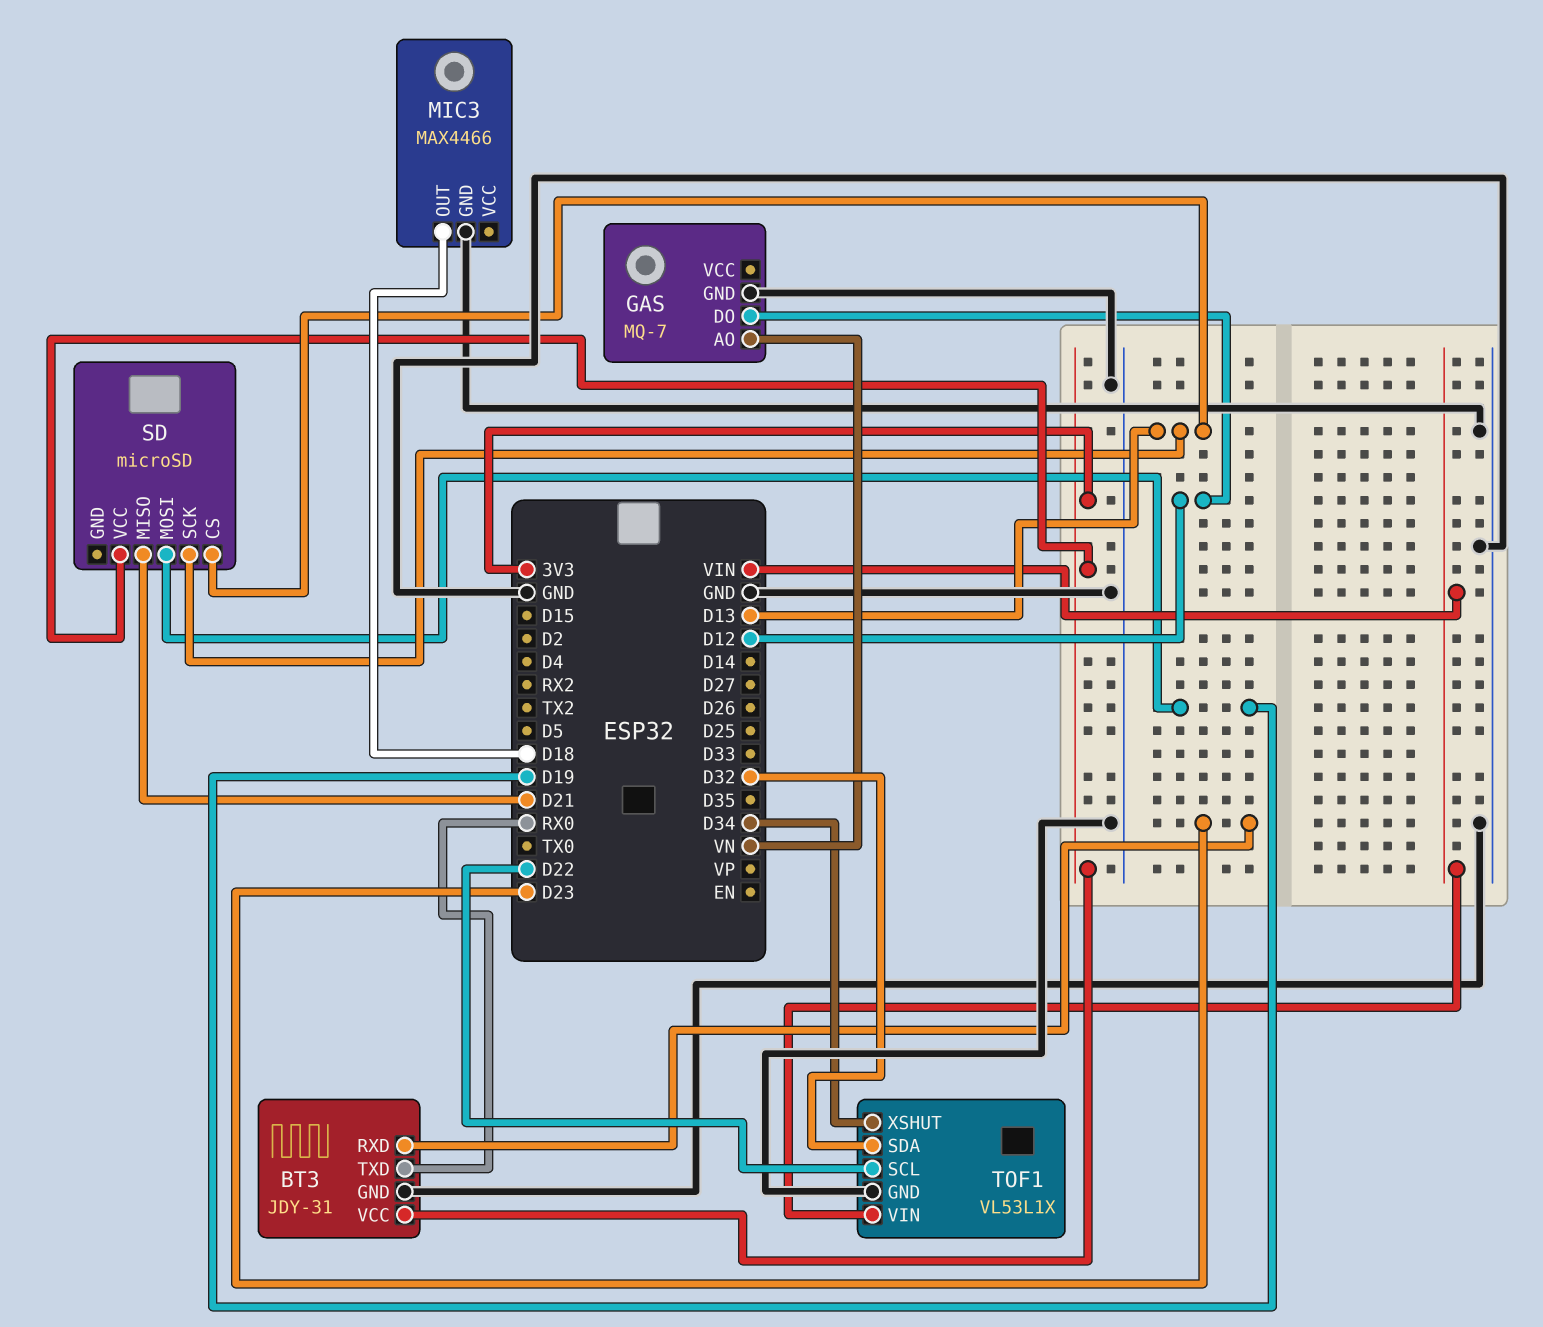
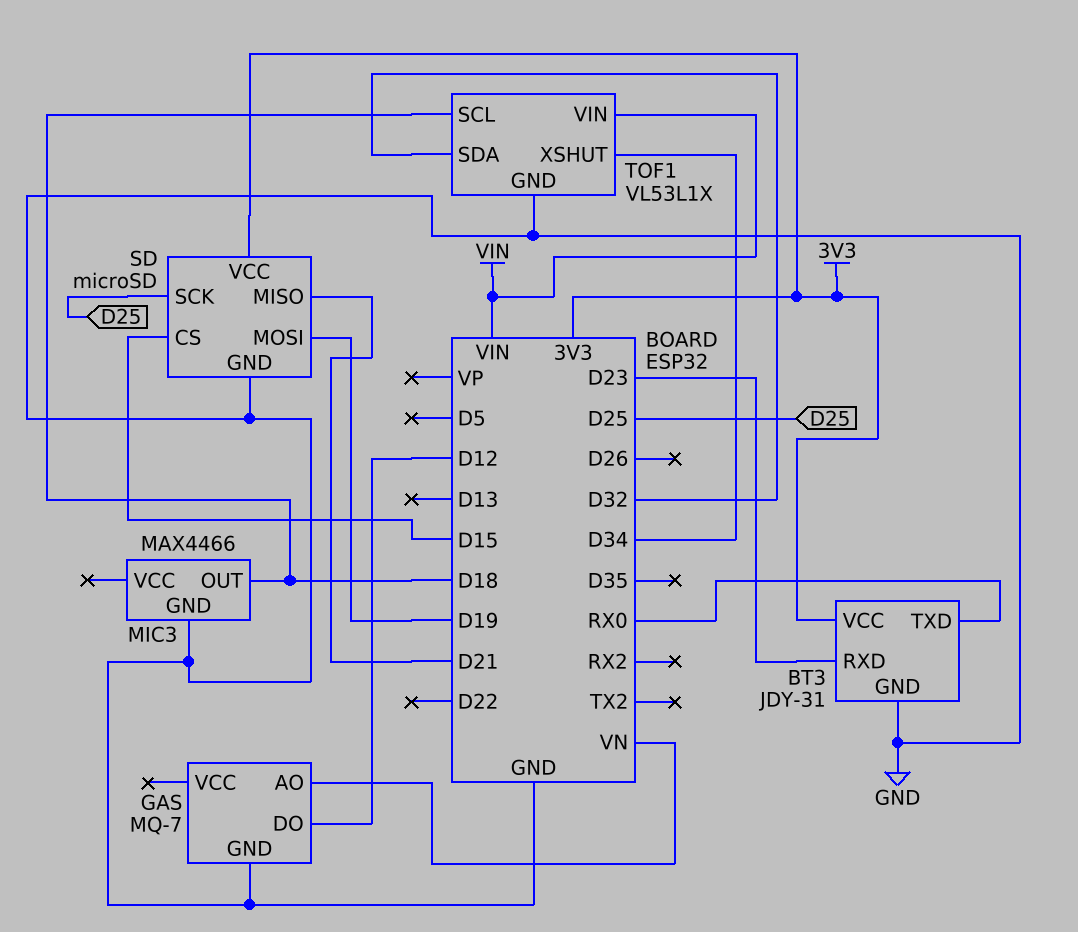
SD pin CS: D13 -> D15
SD pin GND: none -> GND
SD pin SCK: D13 -> D25
TOF1 pin SCL: D22 -> D18

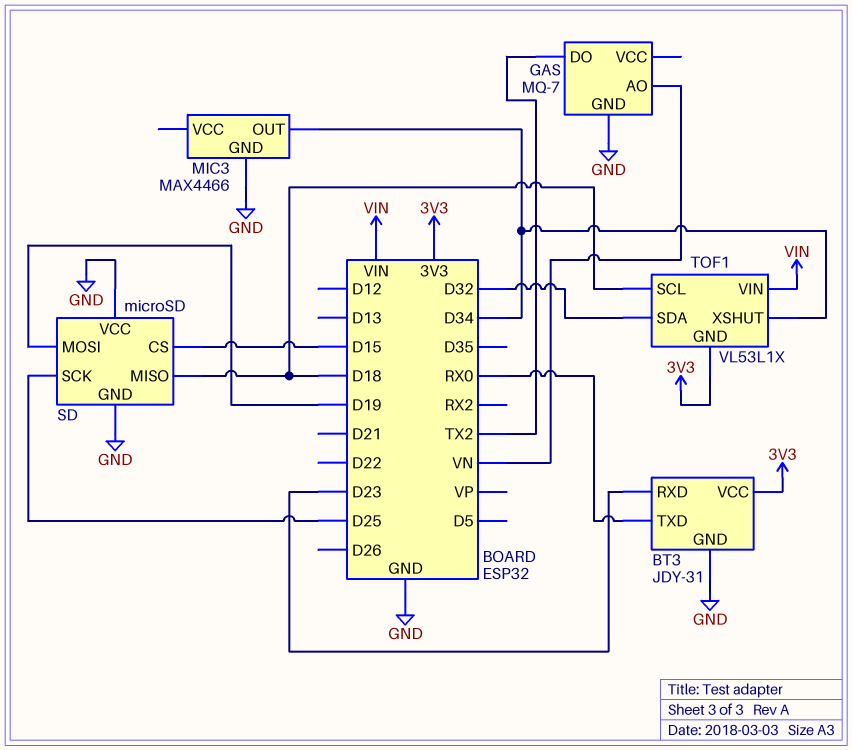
GAS pin DO: D12 -> TX2
MIC3 pin OUT: D18 -> D34
SD pin MISO: D21 -> D18
SD pin VCC: 3V3 -> GND
TOF1 pin GND: GND -> 3V3

